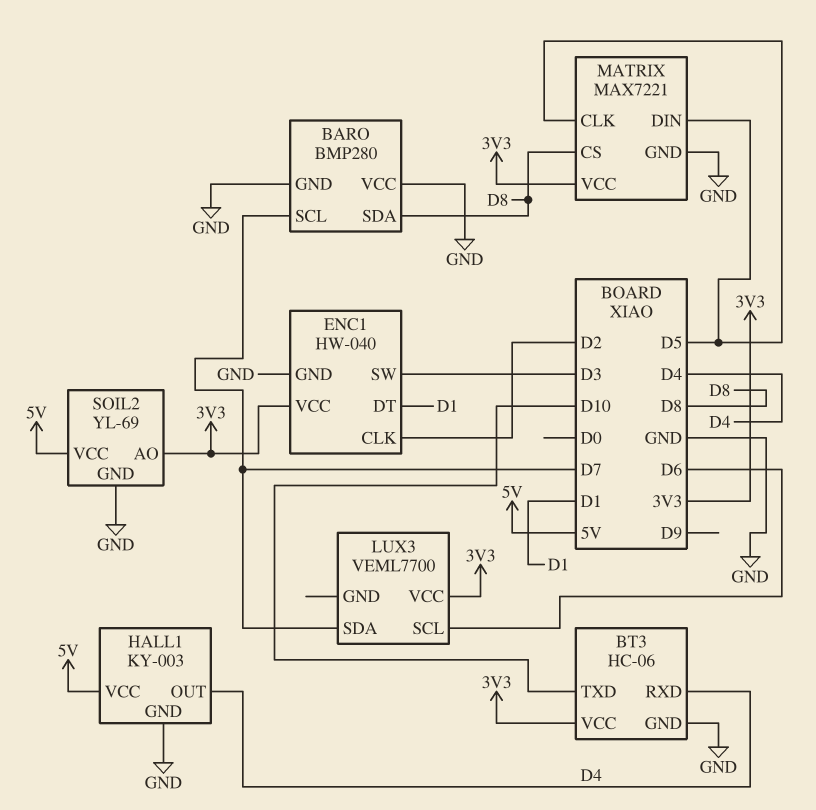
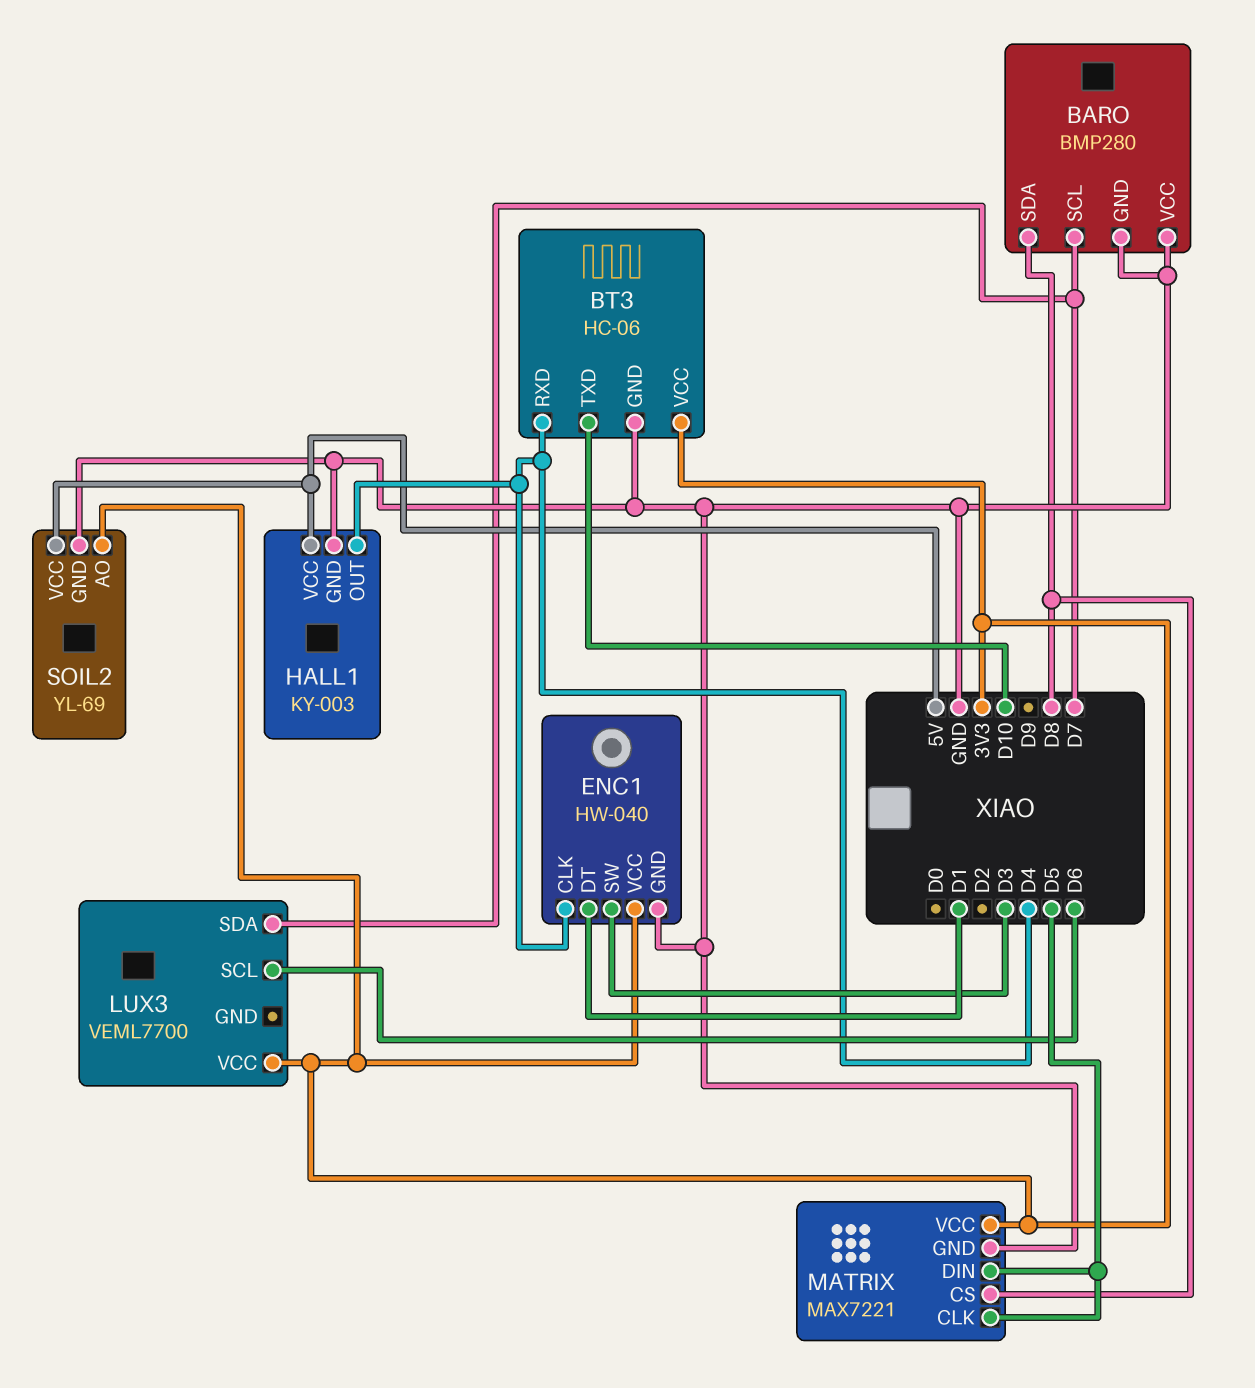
ENC1 pin CLK: D2 -> D4

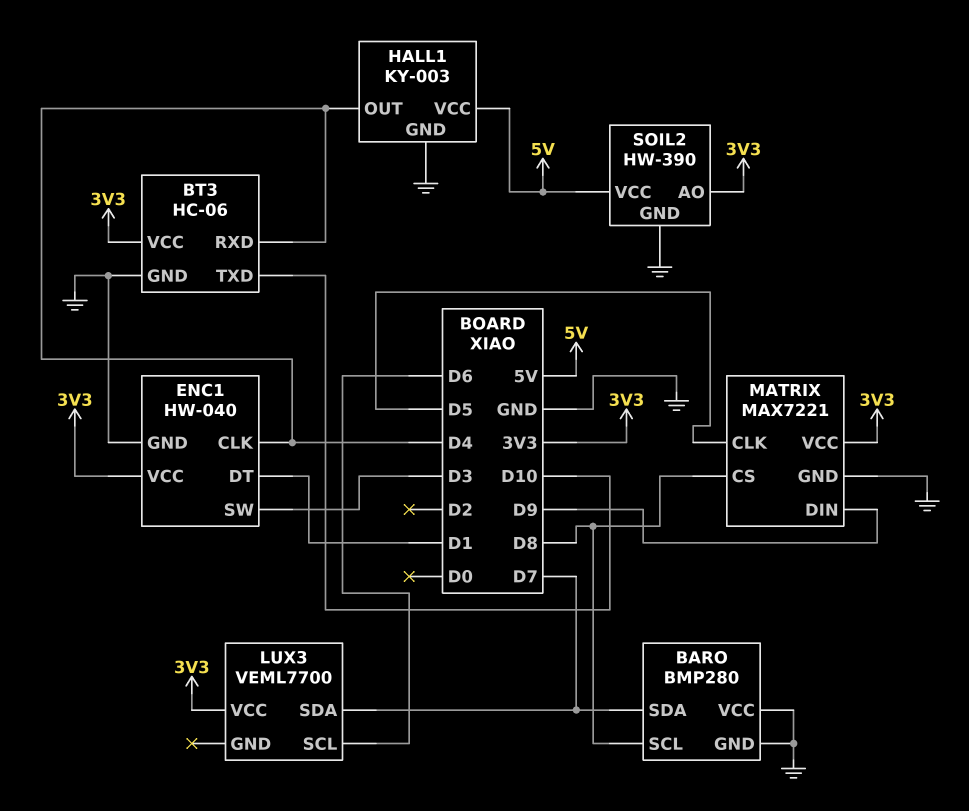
BARO pin SCL: D7 -> D8
BARO pin SDA: D8 -> D7
MATRIX pin DIN: D5 -> D9
SOIL2: YL-69 -> HW-390

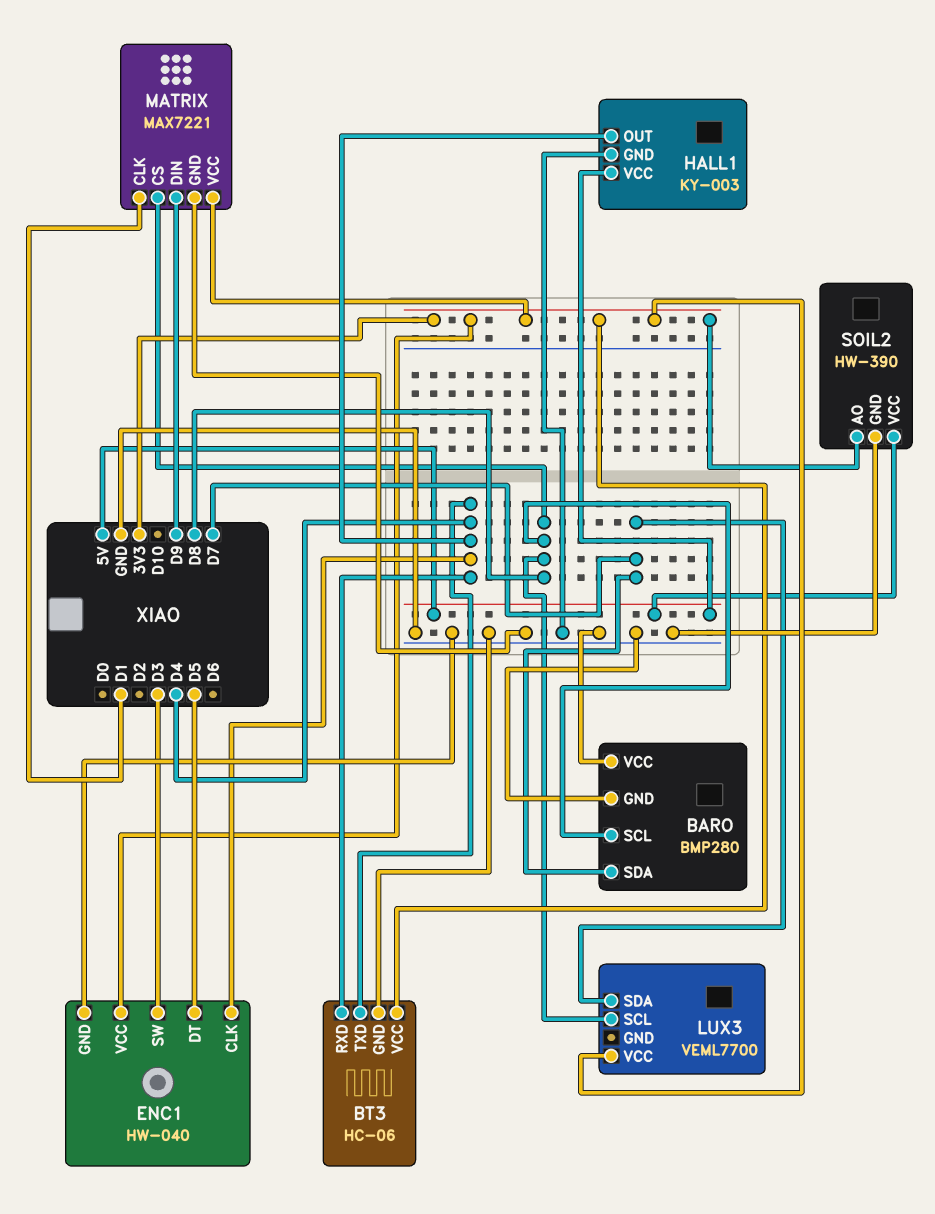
BT3 pin TXD: D10 -> D4
ENC1 pin DT: D1 -> D5
LUX3 pin SCL: D6 -> D8
MATRIX pin CLK: D5 -> D1

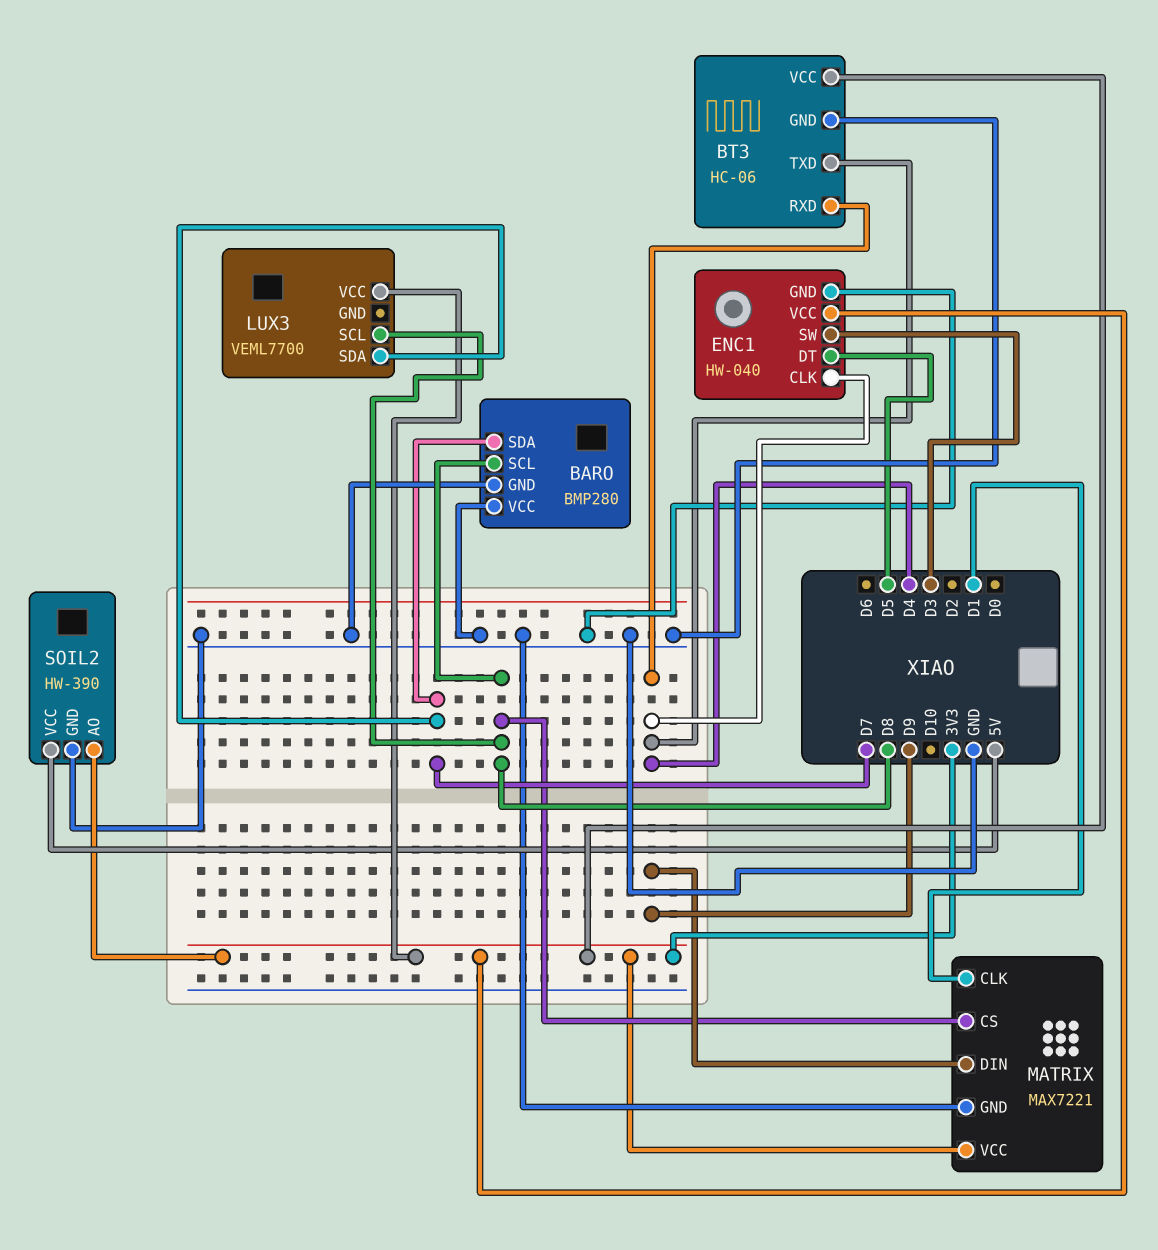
HALL1: KY-003 -> none
HALL1 pin GND: GND -> none
HALL1 pin OUT: D4 -> none
HALL1 pin VCC: 5V -> none

